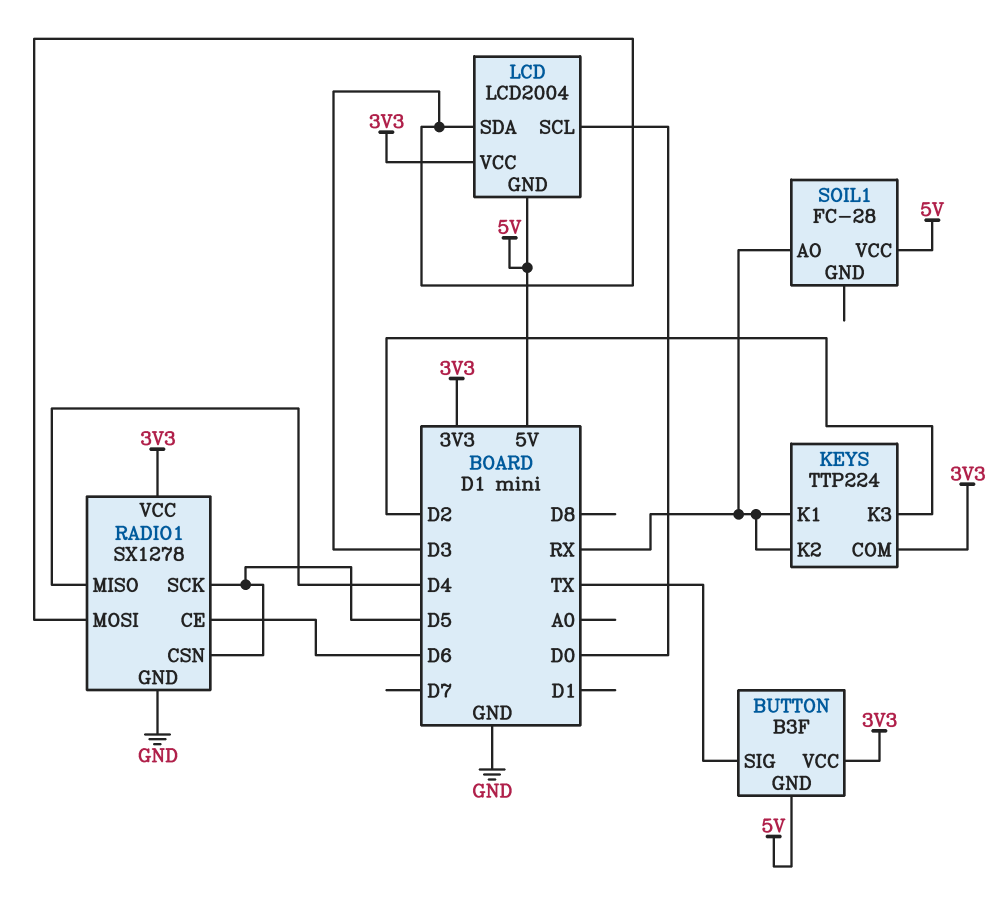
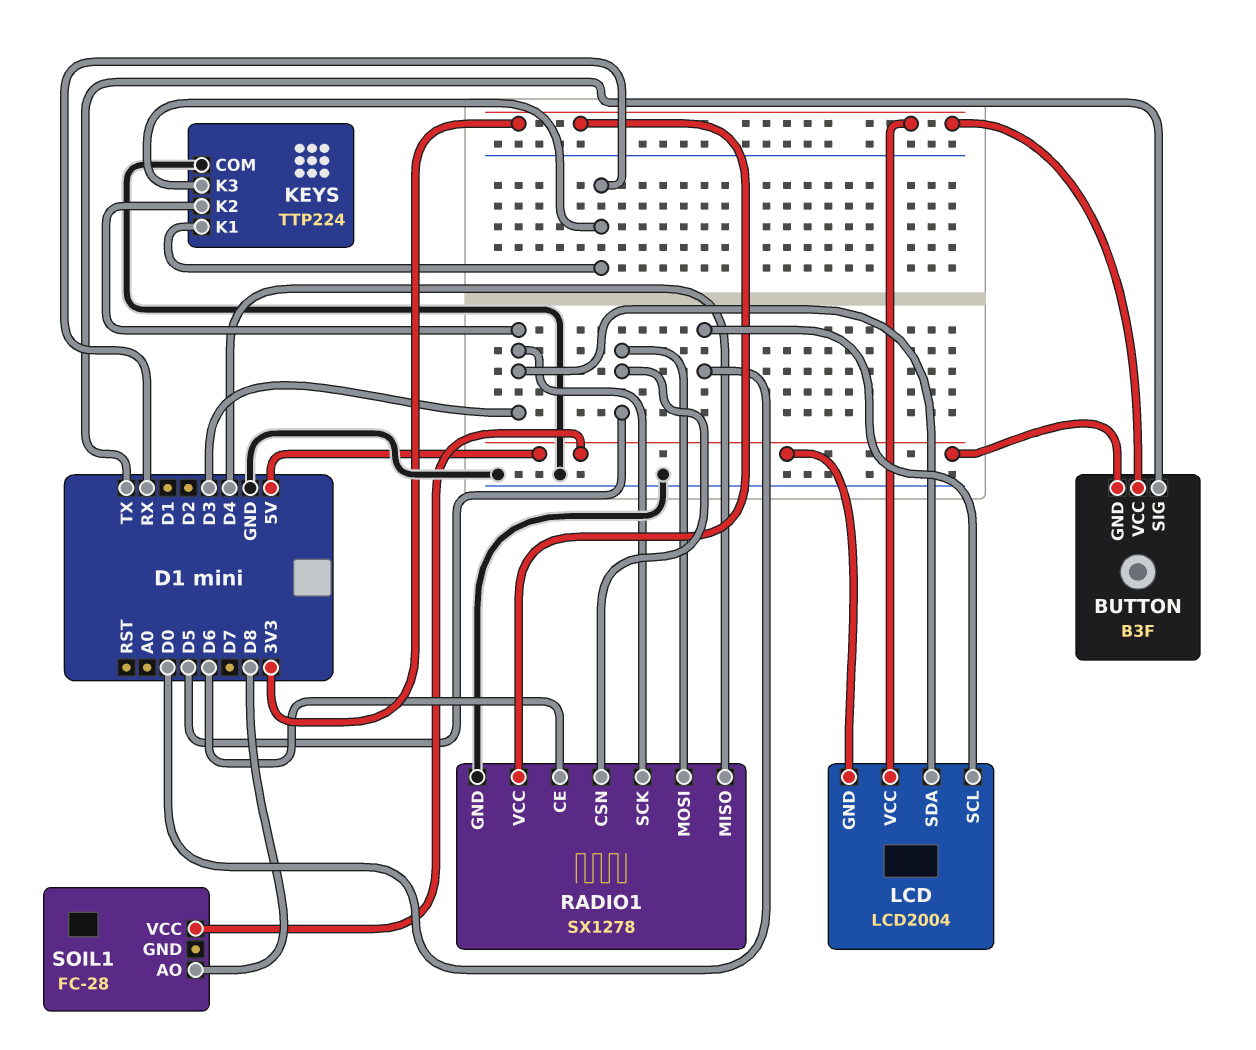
KEYS pin COM: 3V3 -> GND
KEYS pin K2: RX -> D3
KEYS pin K3: D2 -> RX
RADIO1 pin MOSI: D3 -> D5
RADIO1 pin SCK: D5 -> D3
SOIL1 pin AO: RX -> D8

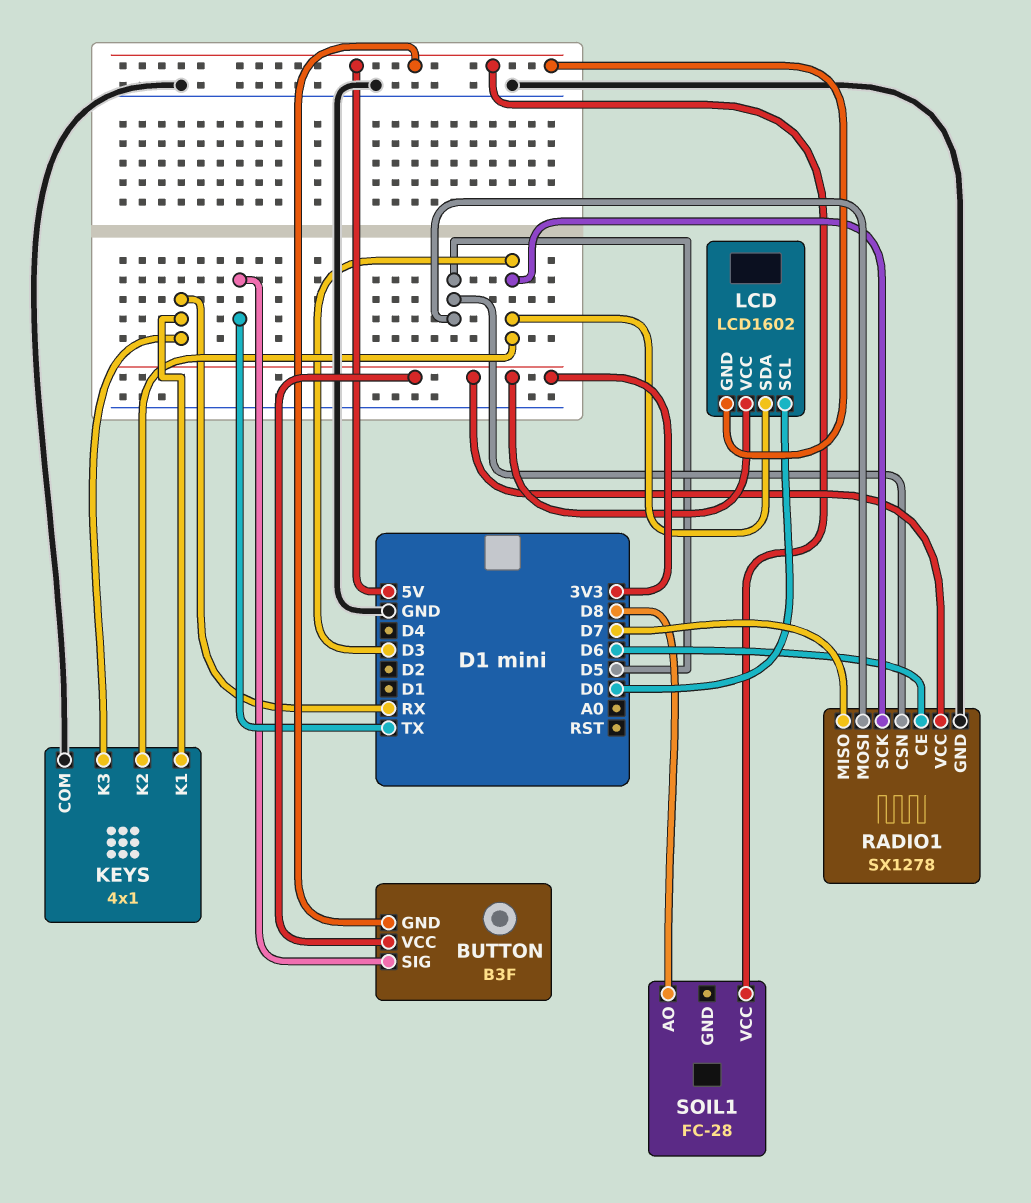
KEYS: TTP224 -> 4x1
LCD: LCD2004 -> LCD1602
RADIO1 pin MISO: D4 -> D7

